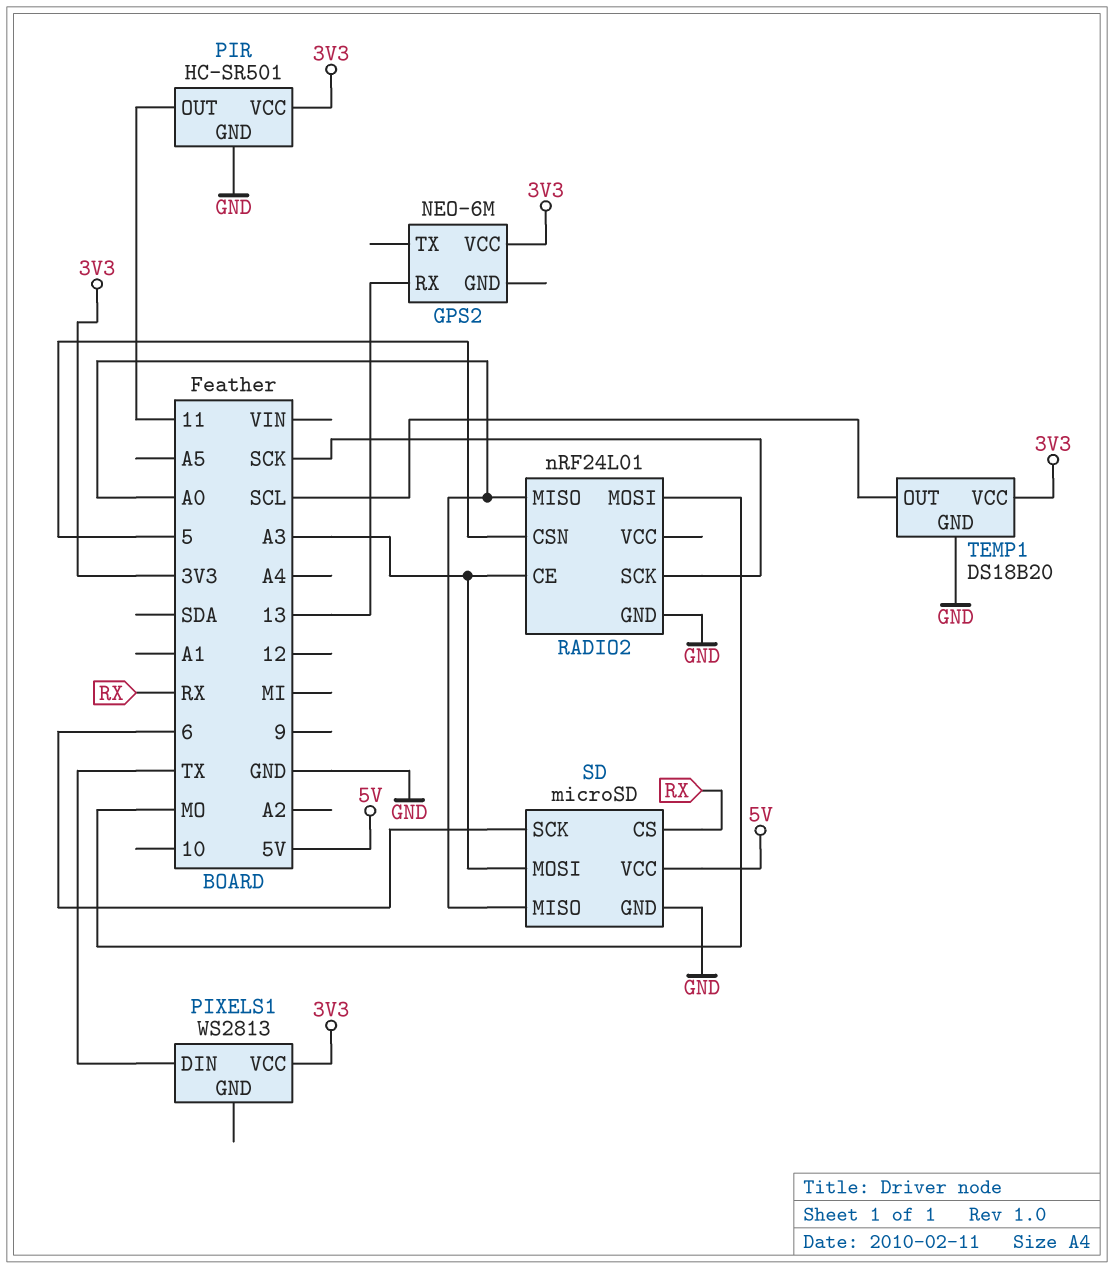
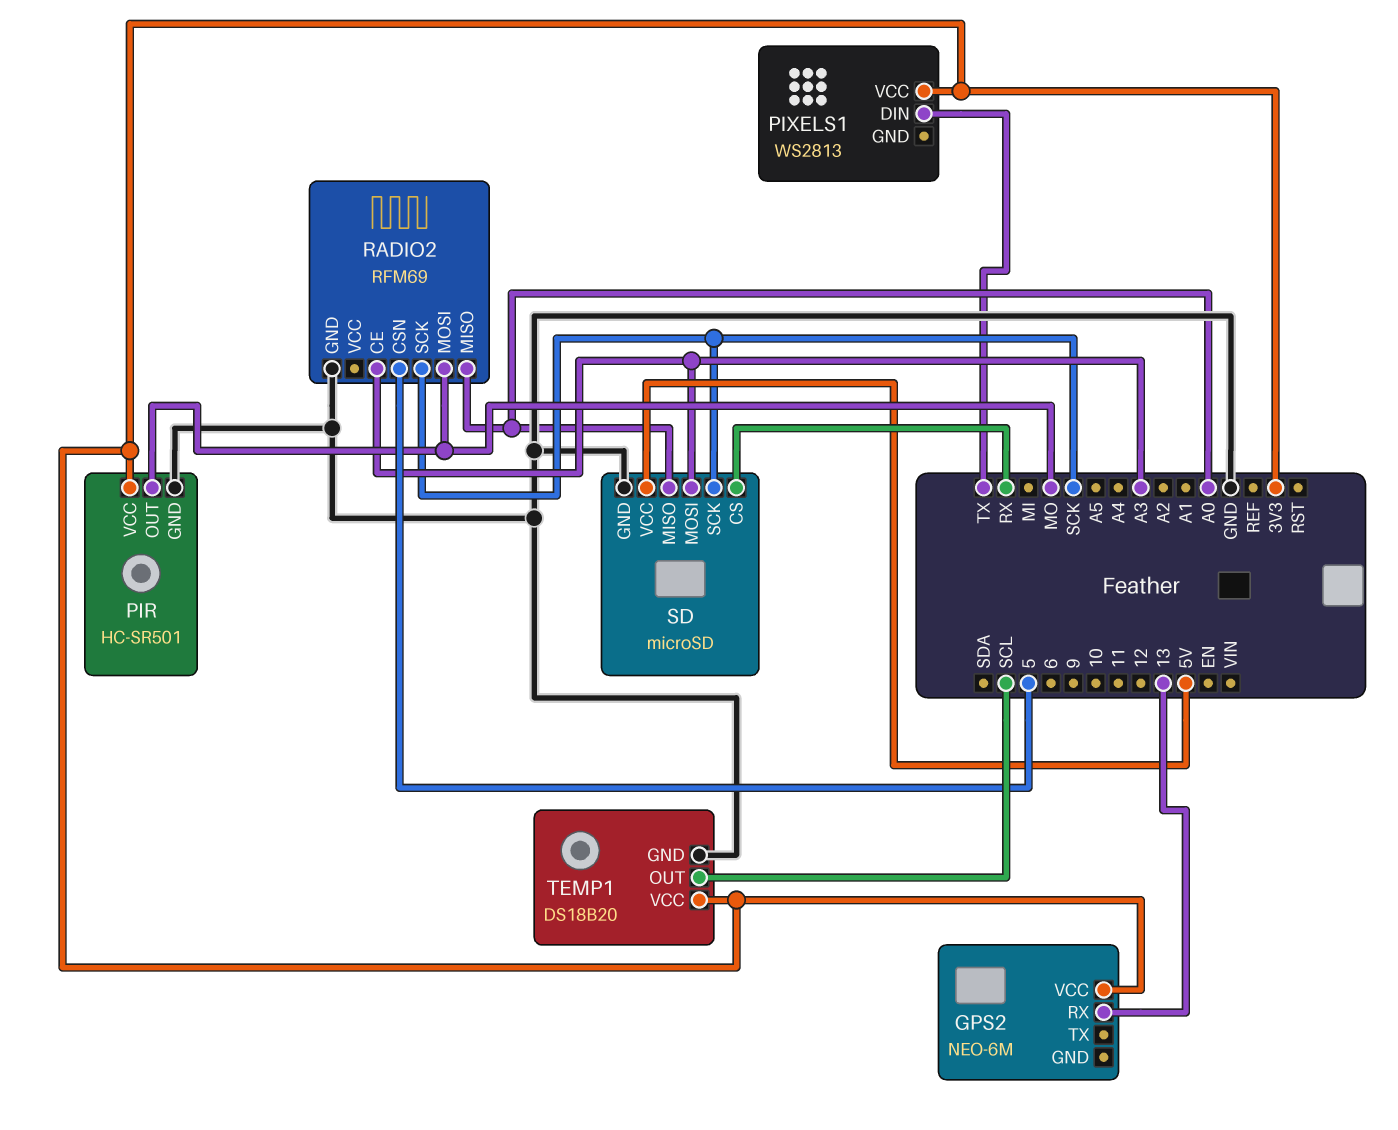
PIR pin OUT: 11 -> MO
RADIO2: nRF24L01 -> RFM69
SD pin SCK: 6 -> SCK

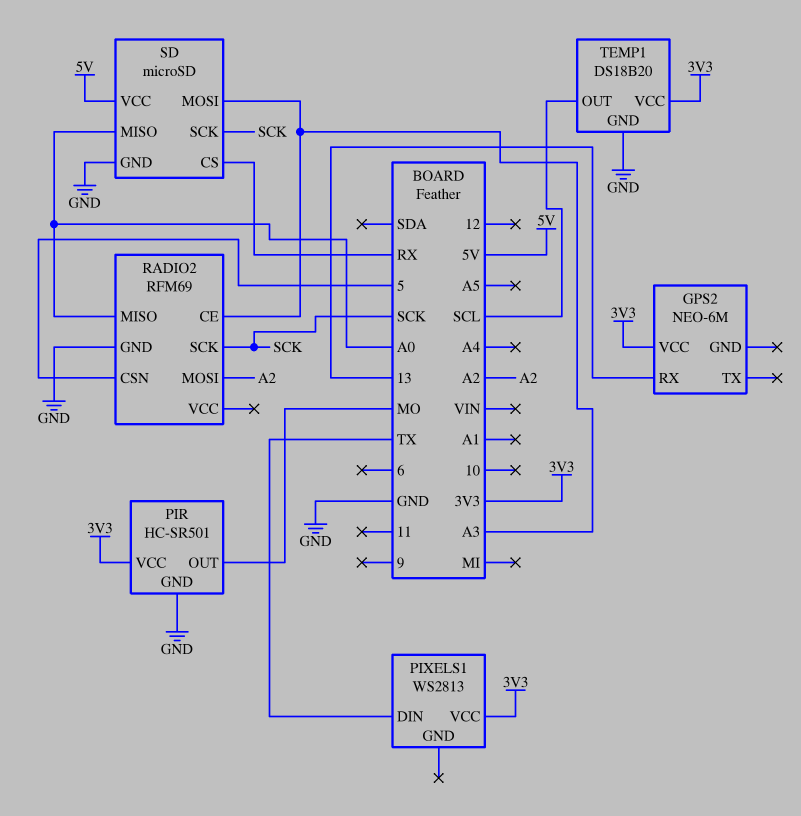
RADIO2 pin MOSI: MO -> A2

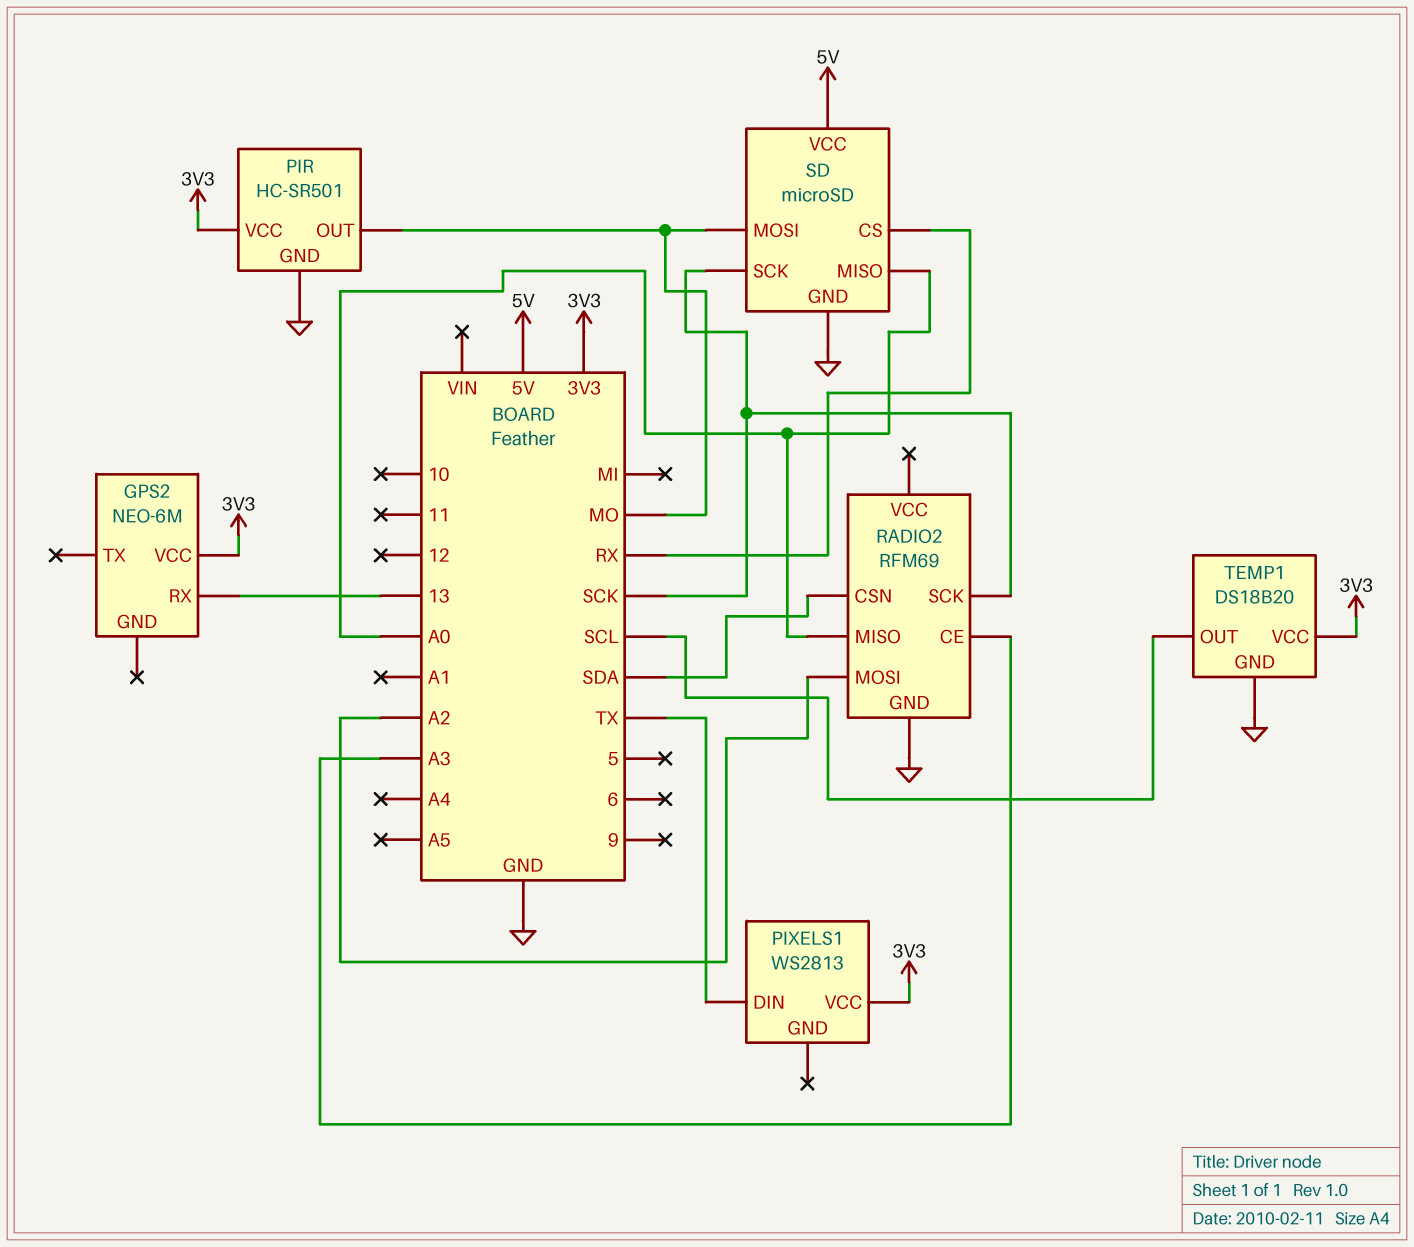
RADIO2 pin CSN: 5 -> SDA
SD pin MOSI: A3 -> MO

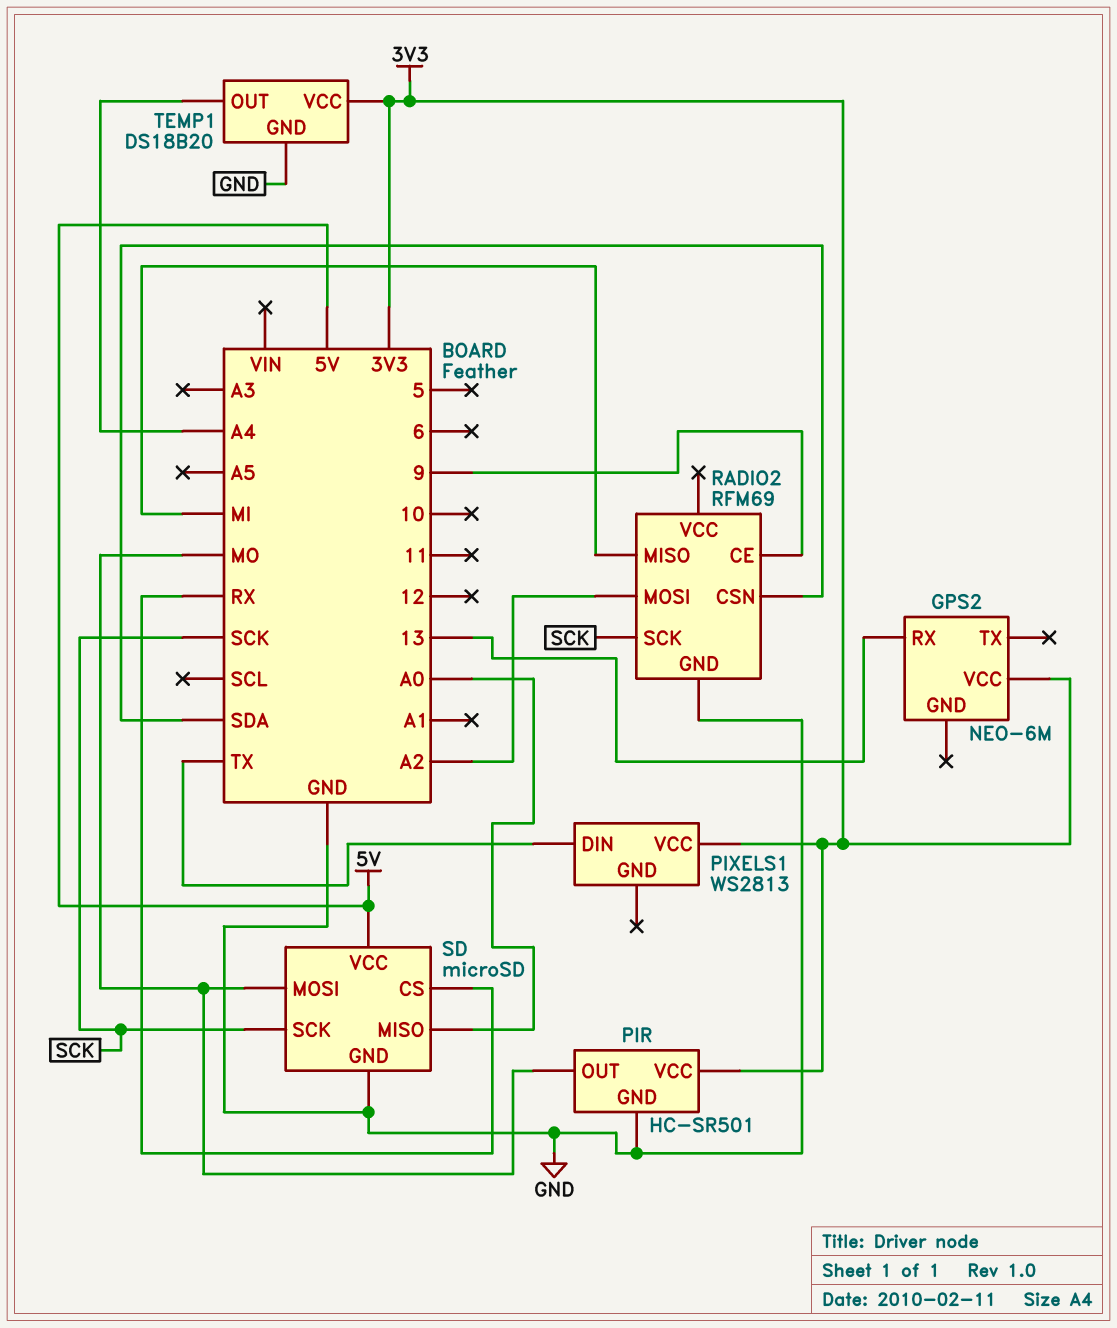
RADIO2 pin CE: A3 -> 9
RADIO2 pin MISO: A0 -> MI
TEMP1 pin OUT: SCL -> A4

